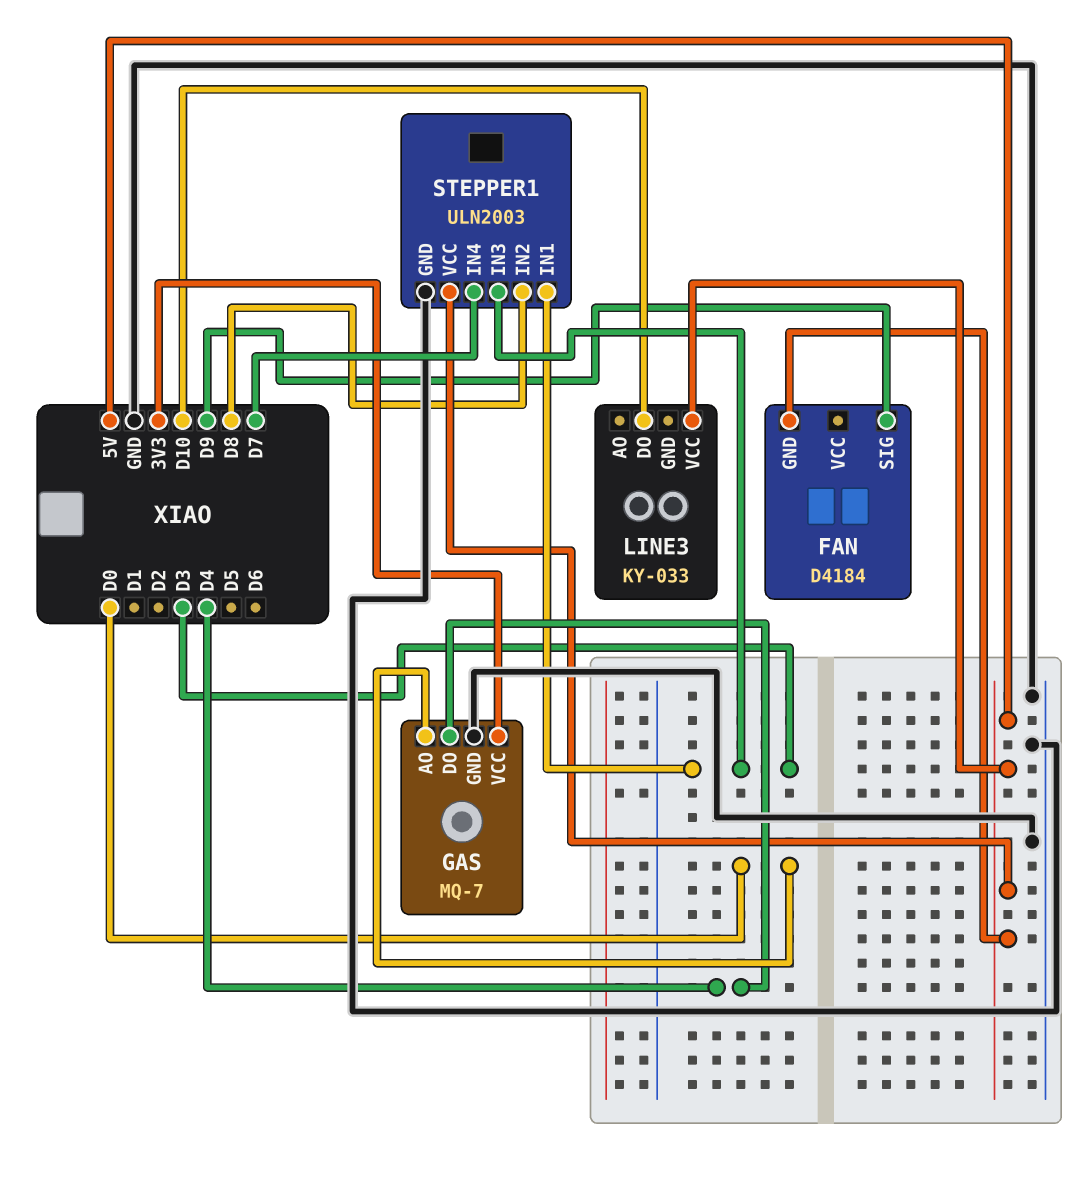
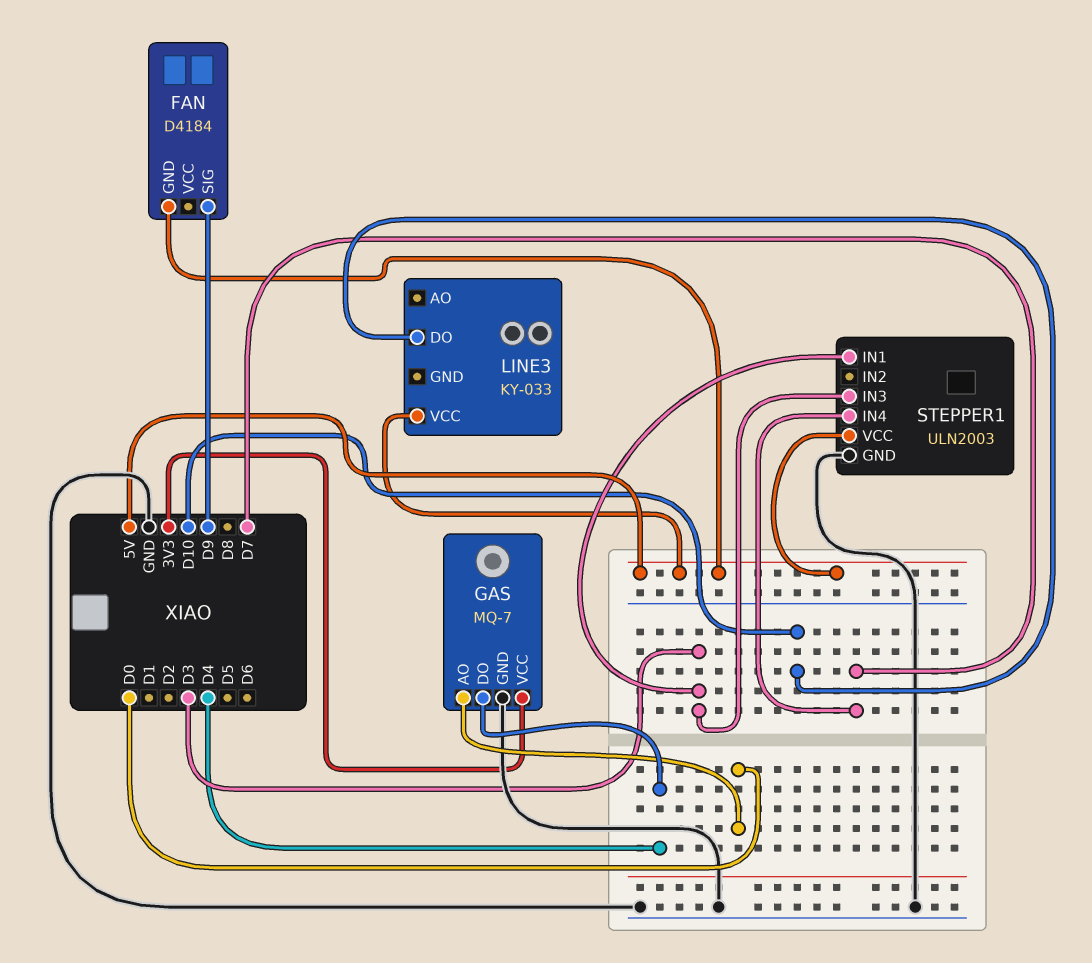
STEPPER1 pin IN2: D8 -> none

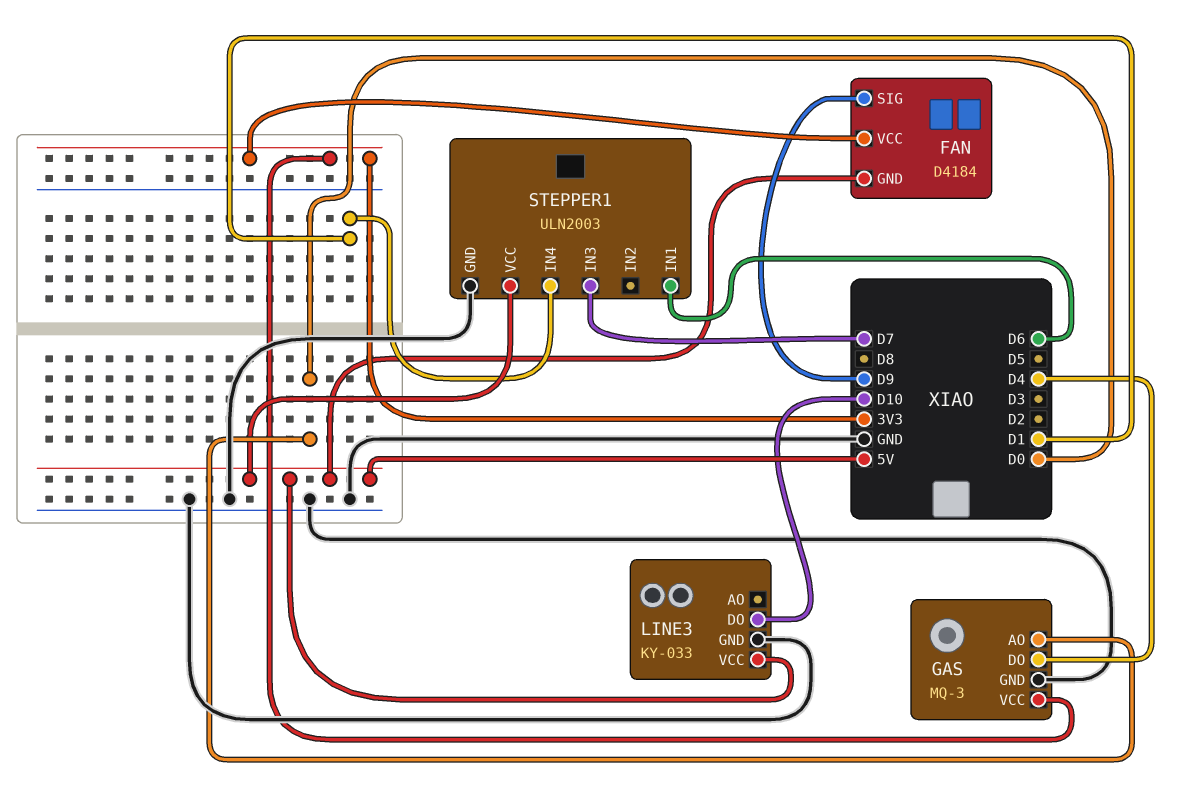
FAN pin VCC: none -> 3V3
GAS: MQ-7 -> MQ-3
LINE3 pin GND: none -> GND
STEPPER1 pin IN1: D3 -> D6
STEPPER1 pin IN3: D3 -> D7
STEPPER1 pin IN4: D7 -> D1

